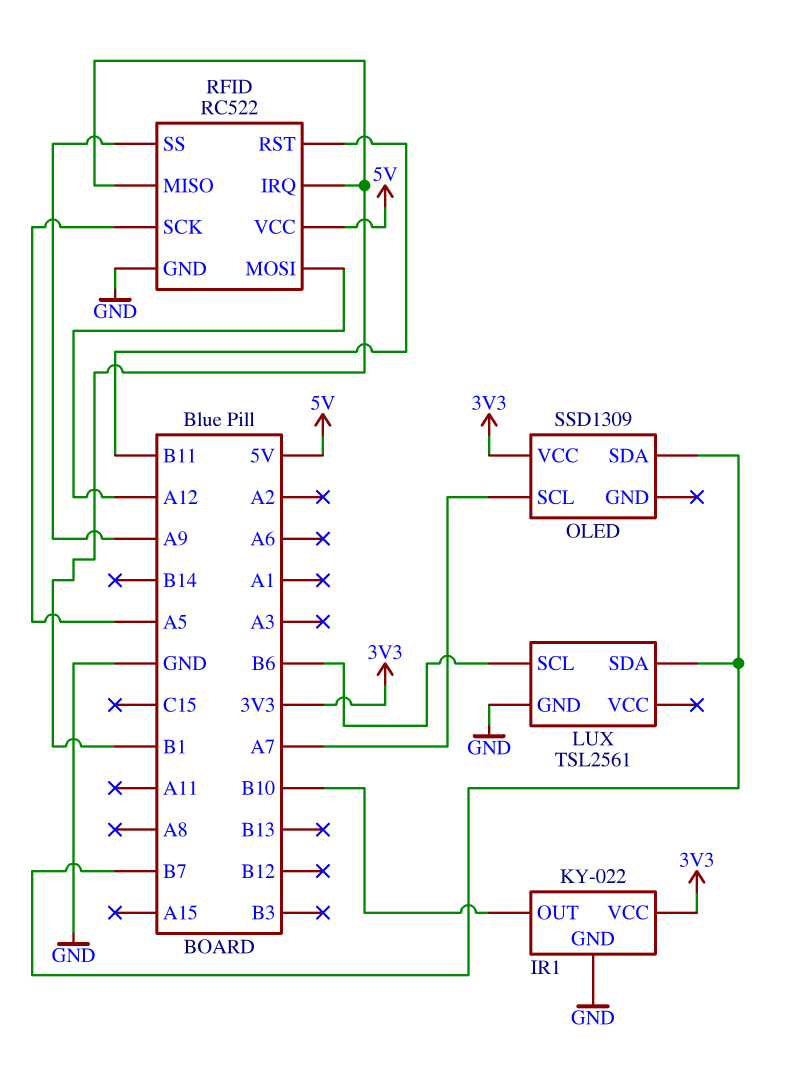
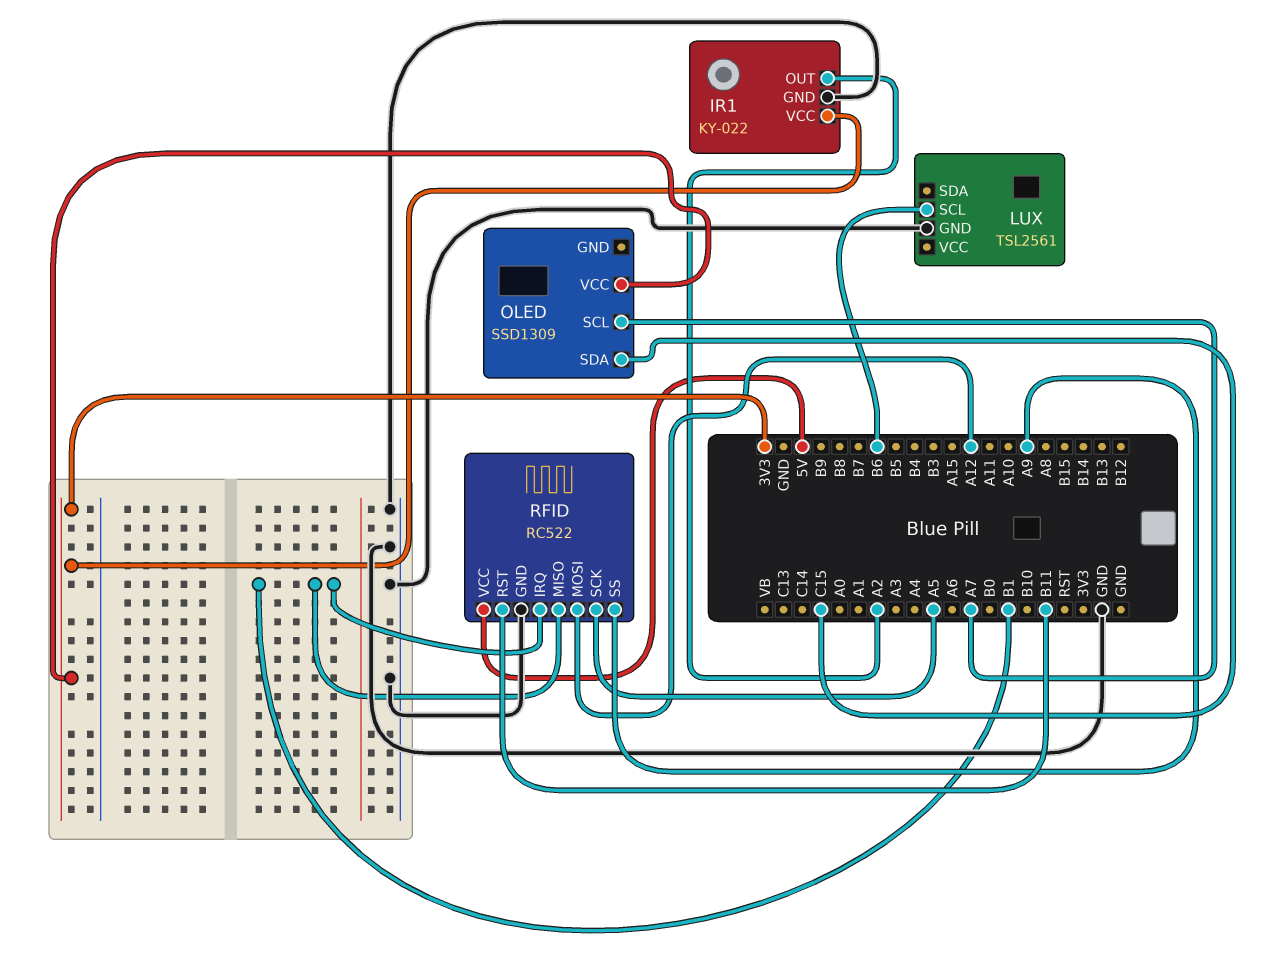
IR1 pin OUT: B10 -> A2
LUX pin SDA: B7 -> none
OLED pin SDA: B7 -> C15

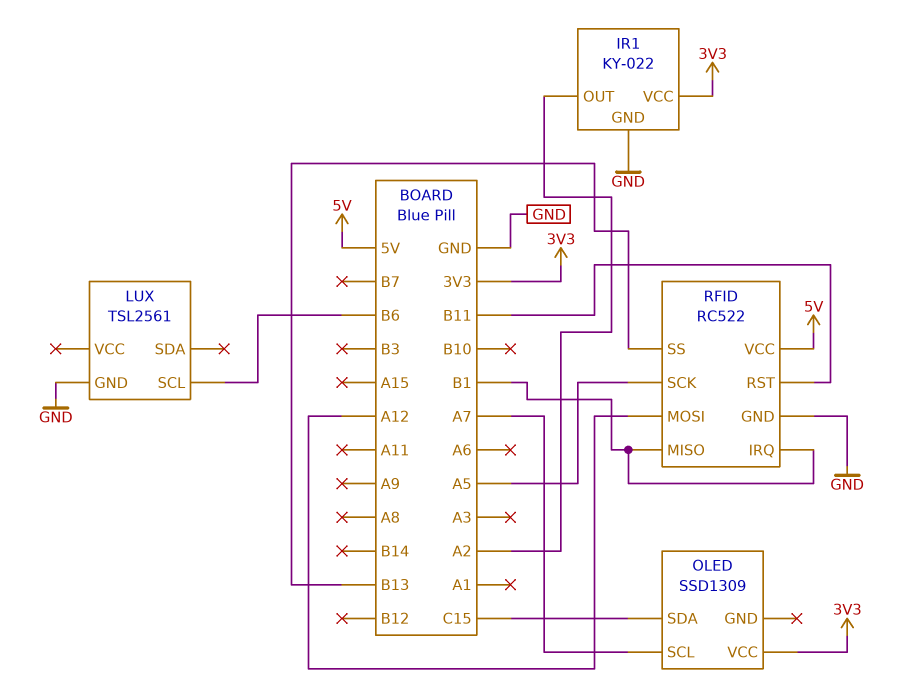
RFID pin SS: A9 -> B13

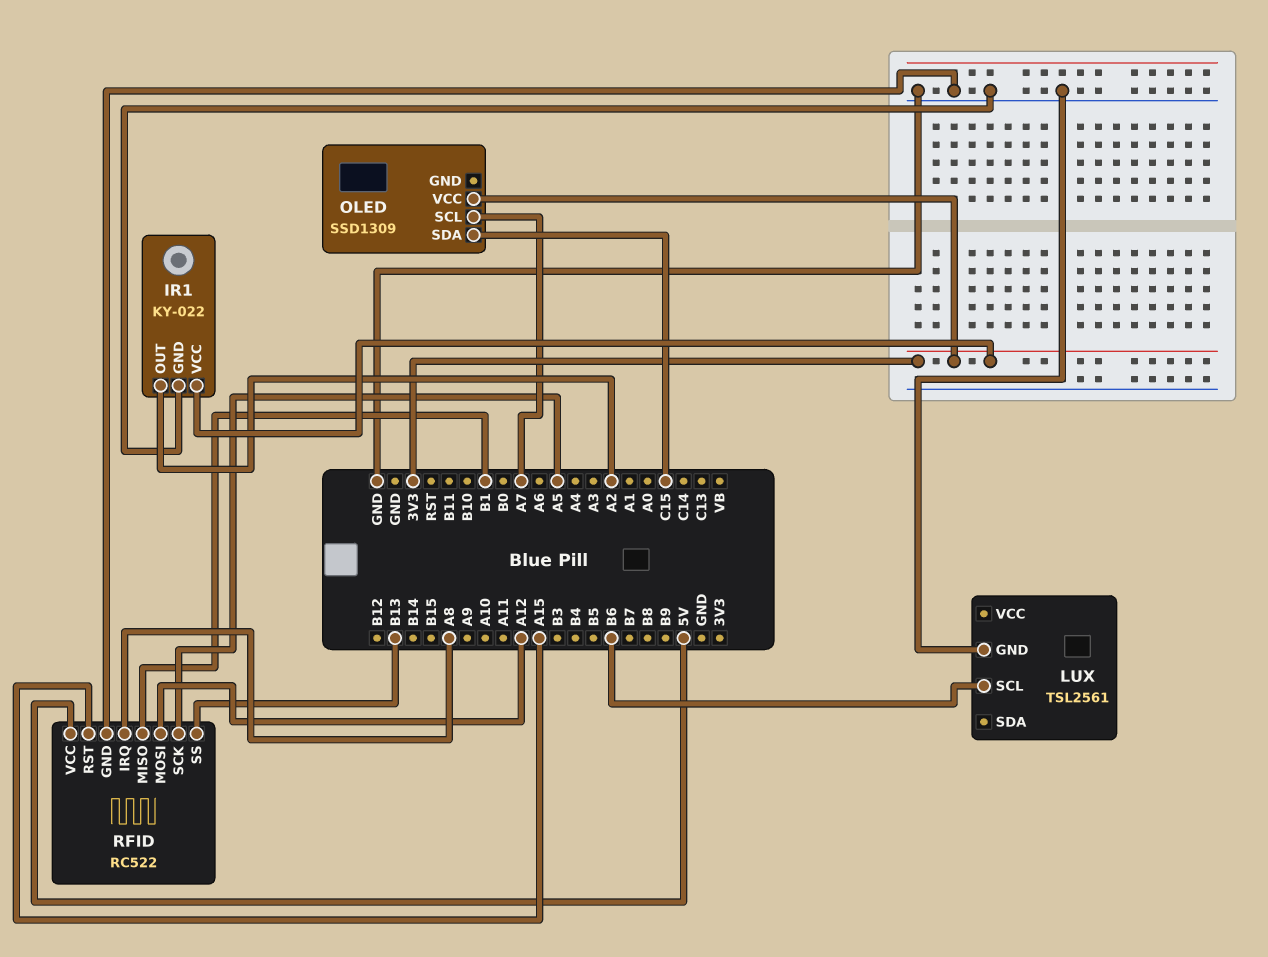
RFID pin IRQ: B1 -> A8
RFID pin RST: B11 -> A15

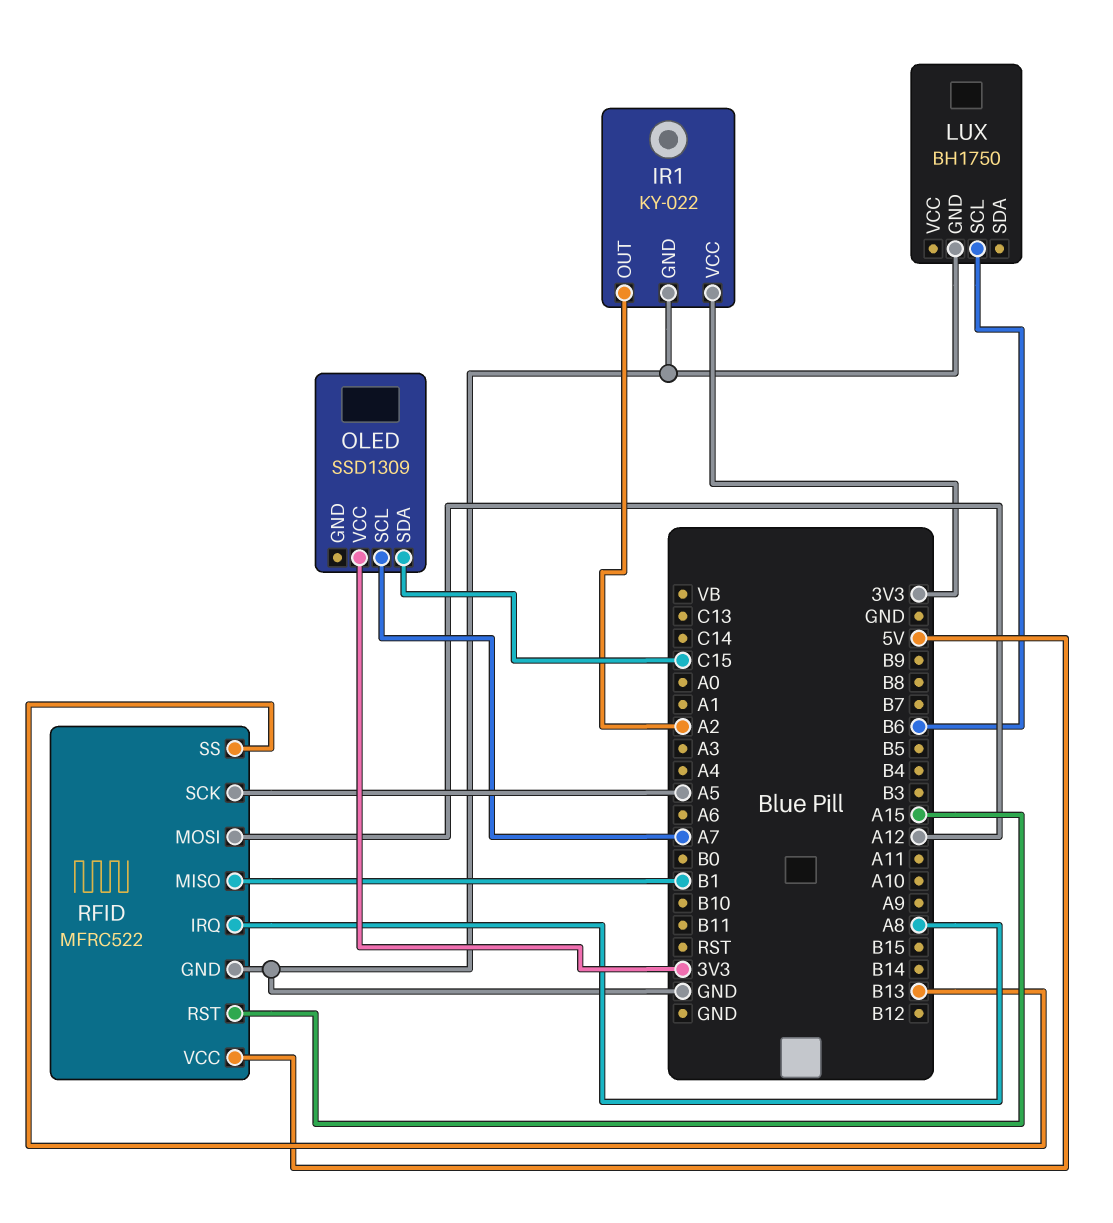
LUX: TSL2561 -> BH1750
RFID: RC522 -> MFRC522

